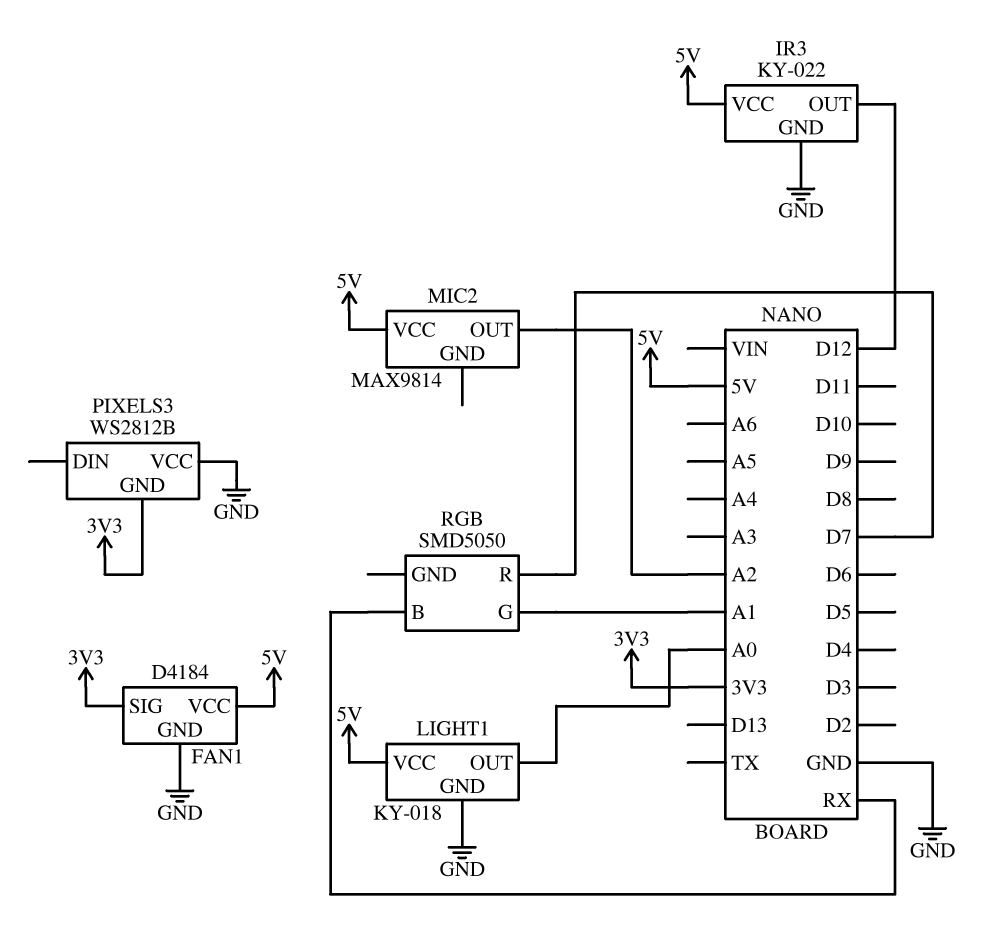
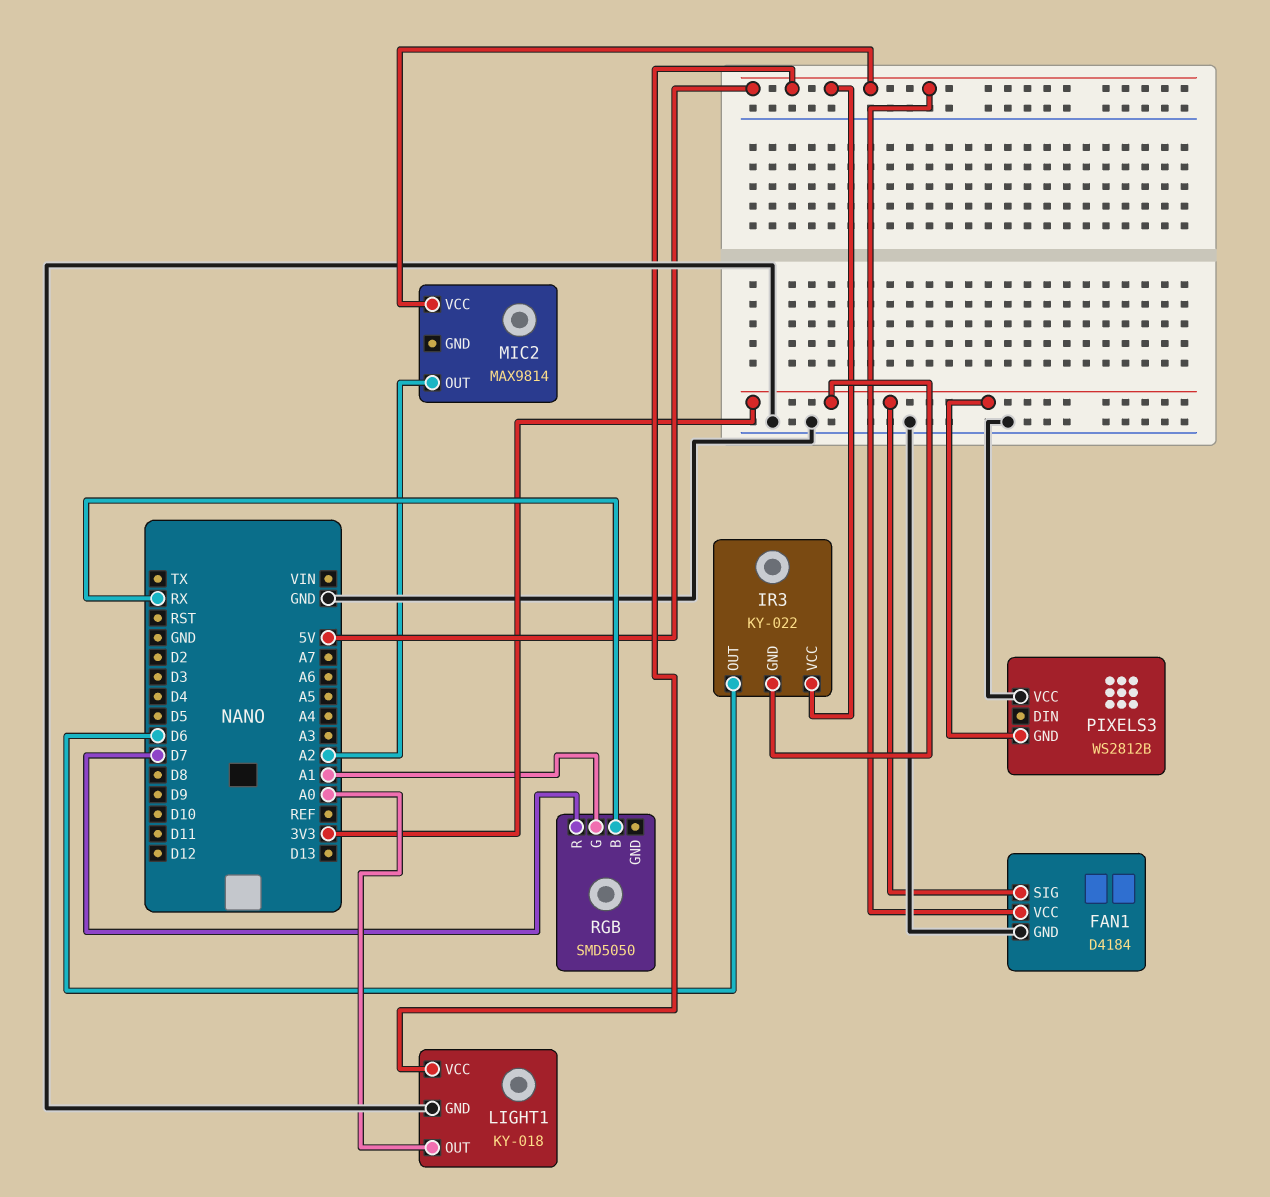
IR3 pin GND: GND -> 3V3
IR3 pin OUT: D12 -> D6

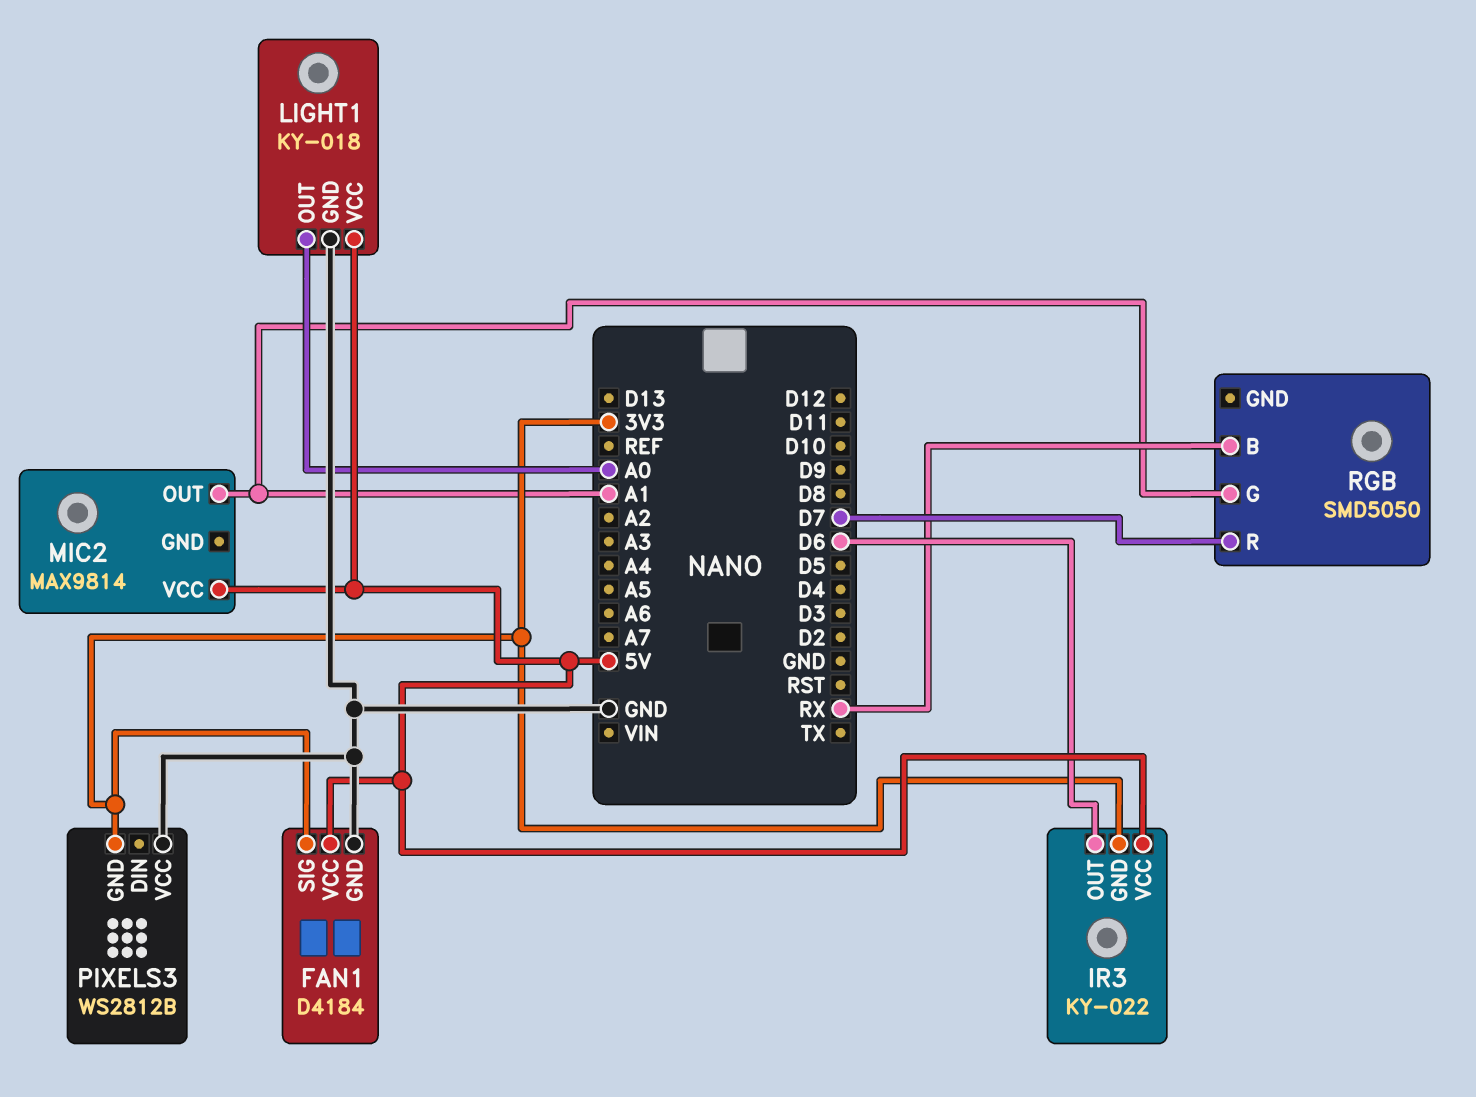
MIC2 pin OUT: A2 -> A1

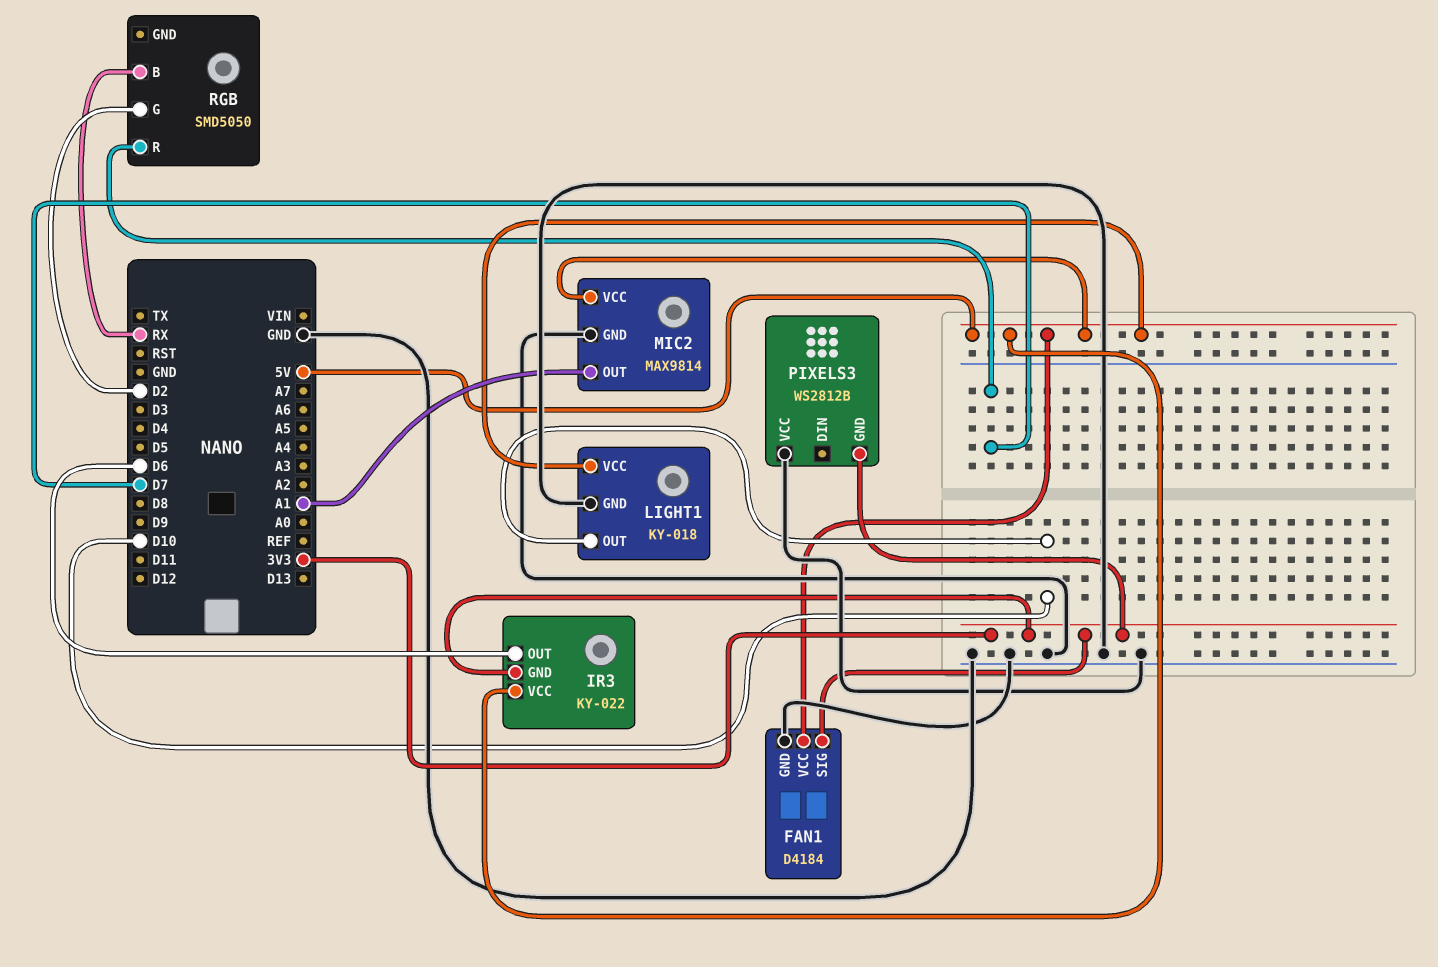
LIGHT1 pin OUT: A0 -> D10
MIC2 pin GND: none -> GND
RGB pin G: A1 -> D2

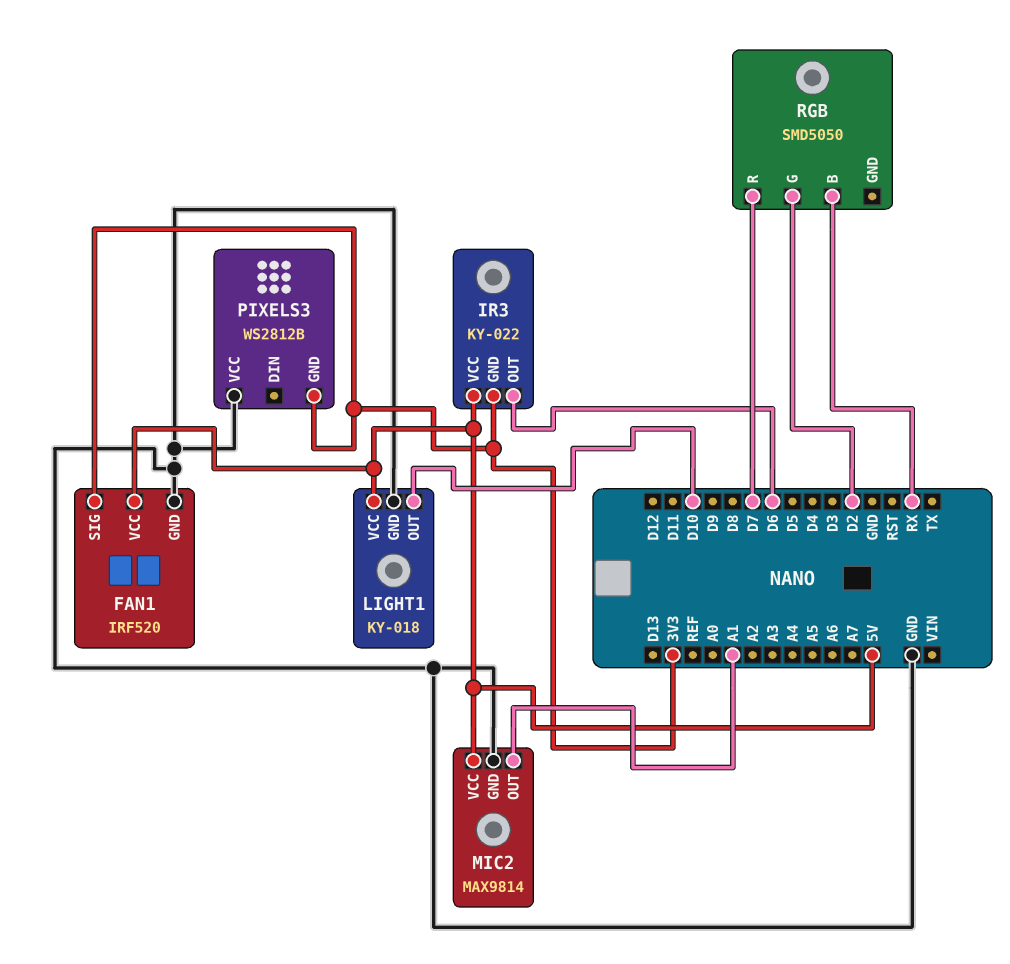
FAN1: D4184 -> IRF520

